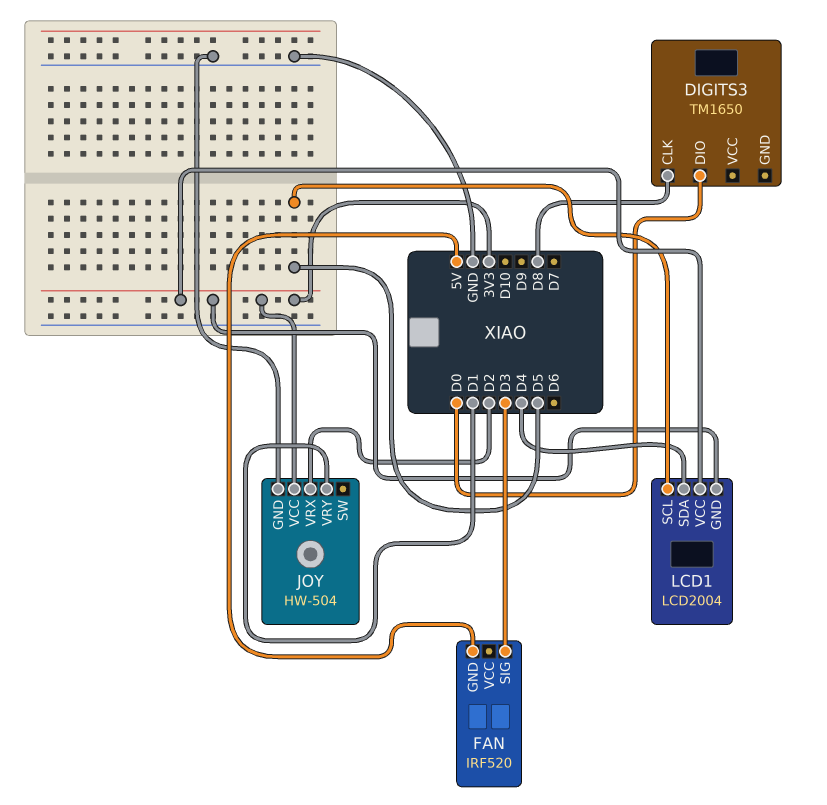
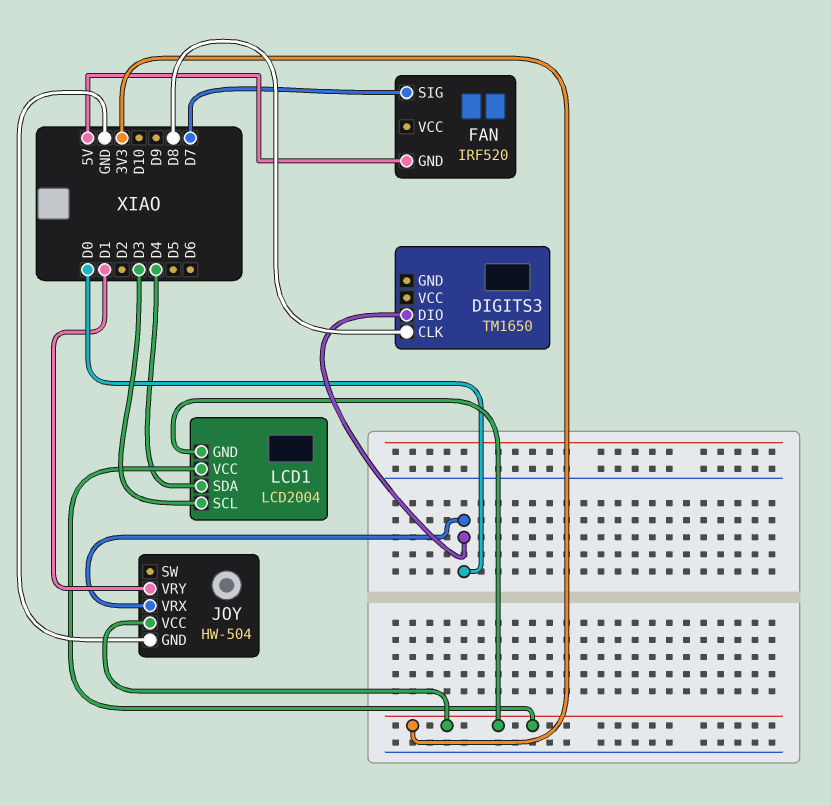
FAN pin SIG: D3 -> D7
JOY pin VRX: D2 -> D0
LCD1 pin SCL: D5 -> D3

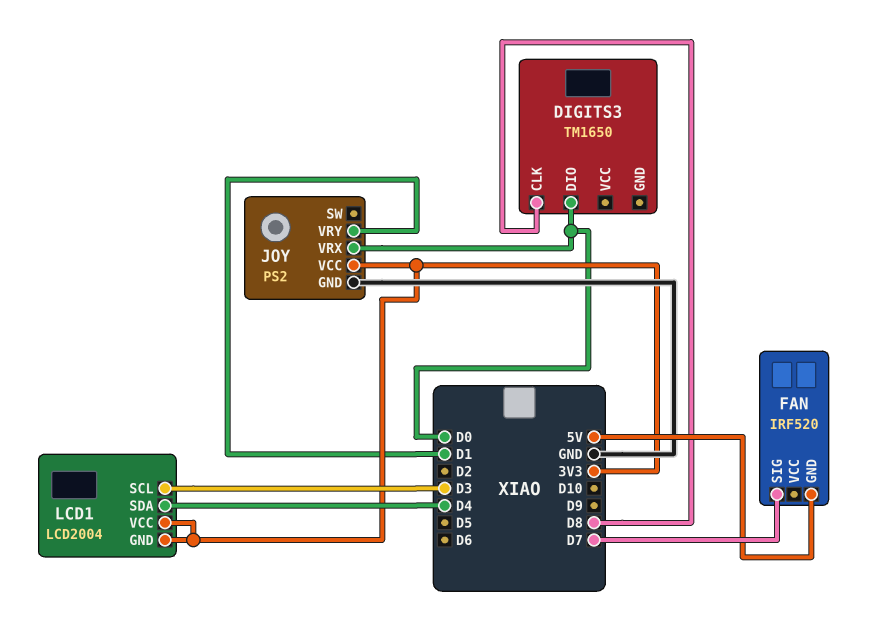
JOY: HW-504 -> PS2

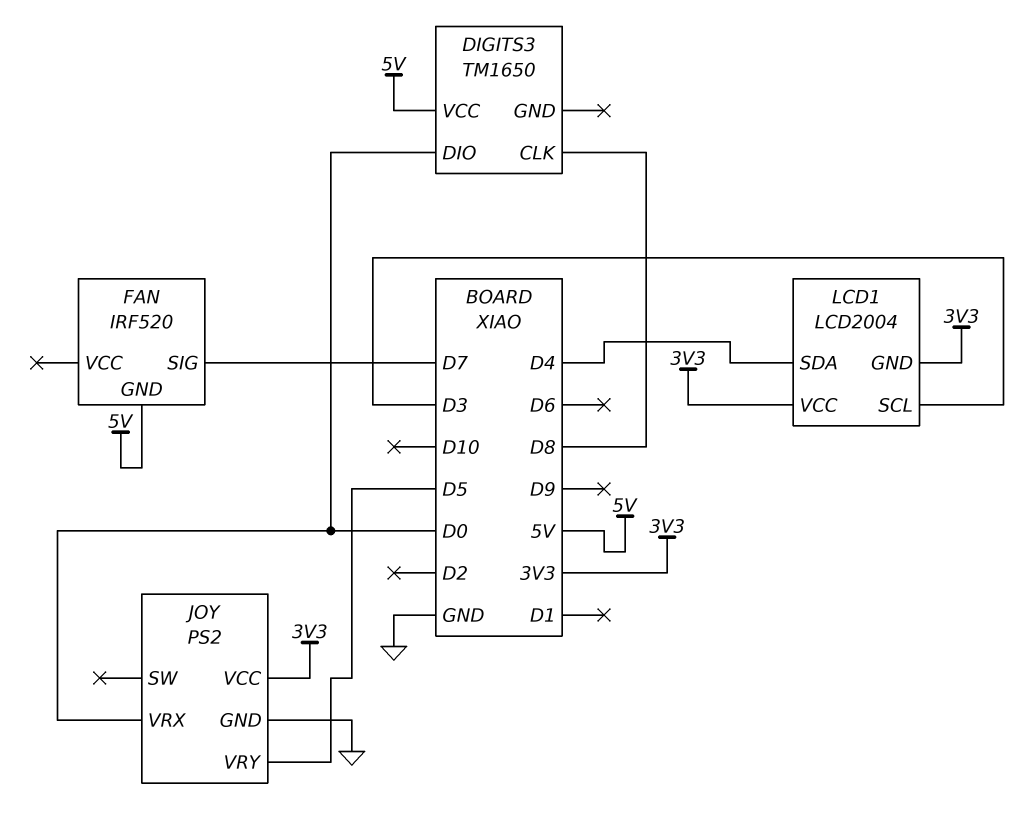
DIGITS3 pin VCC: none -> 5V
JOY pin VRY: D1 -> D5

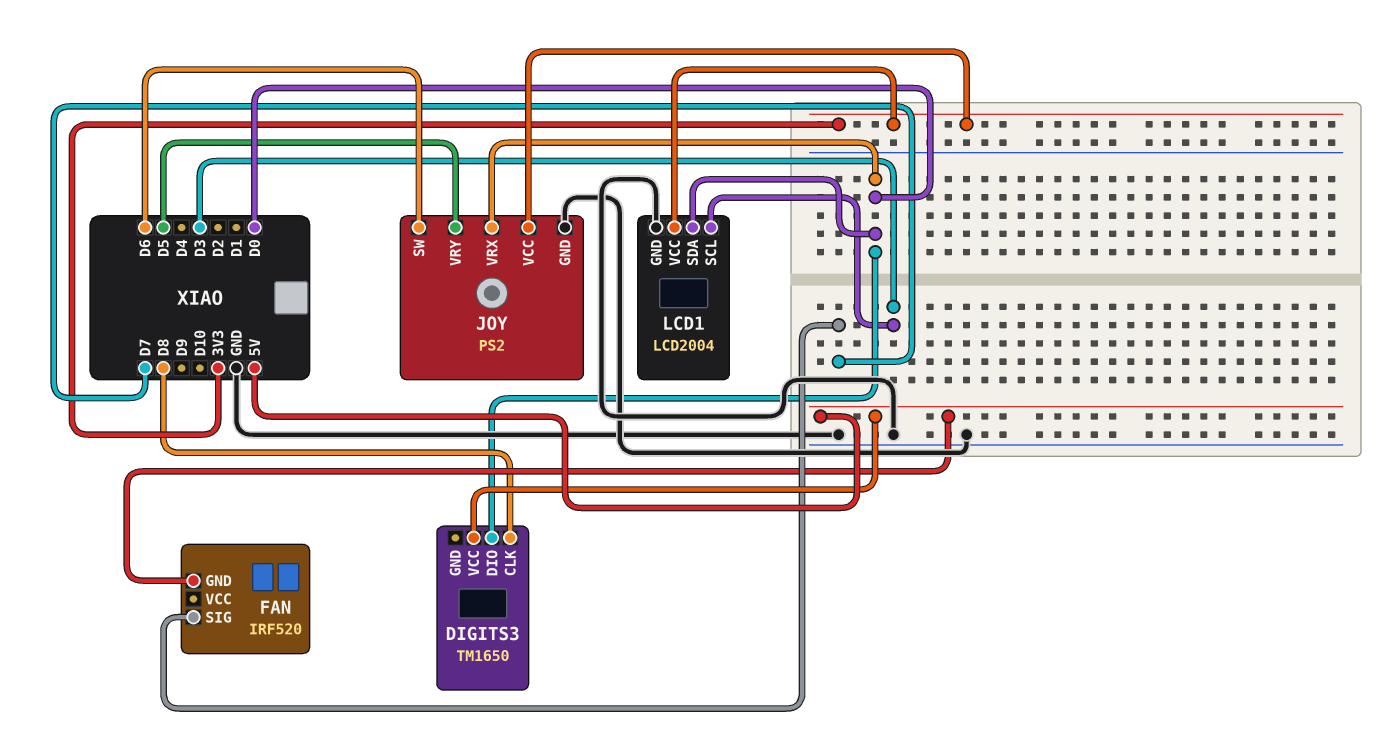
JOY pin SW: none -> D6
LCD1 pin GND: 3V3 -> GND
LCD1 pin SDA: D4 -> D0

